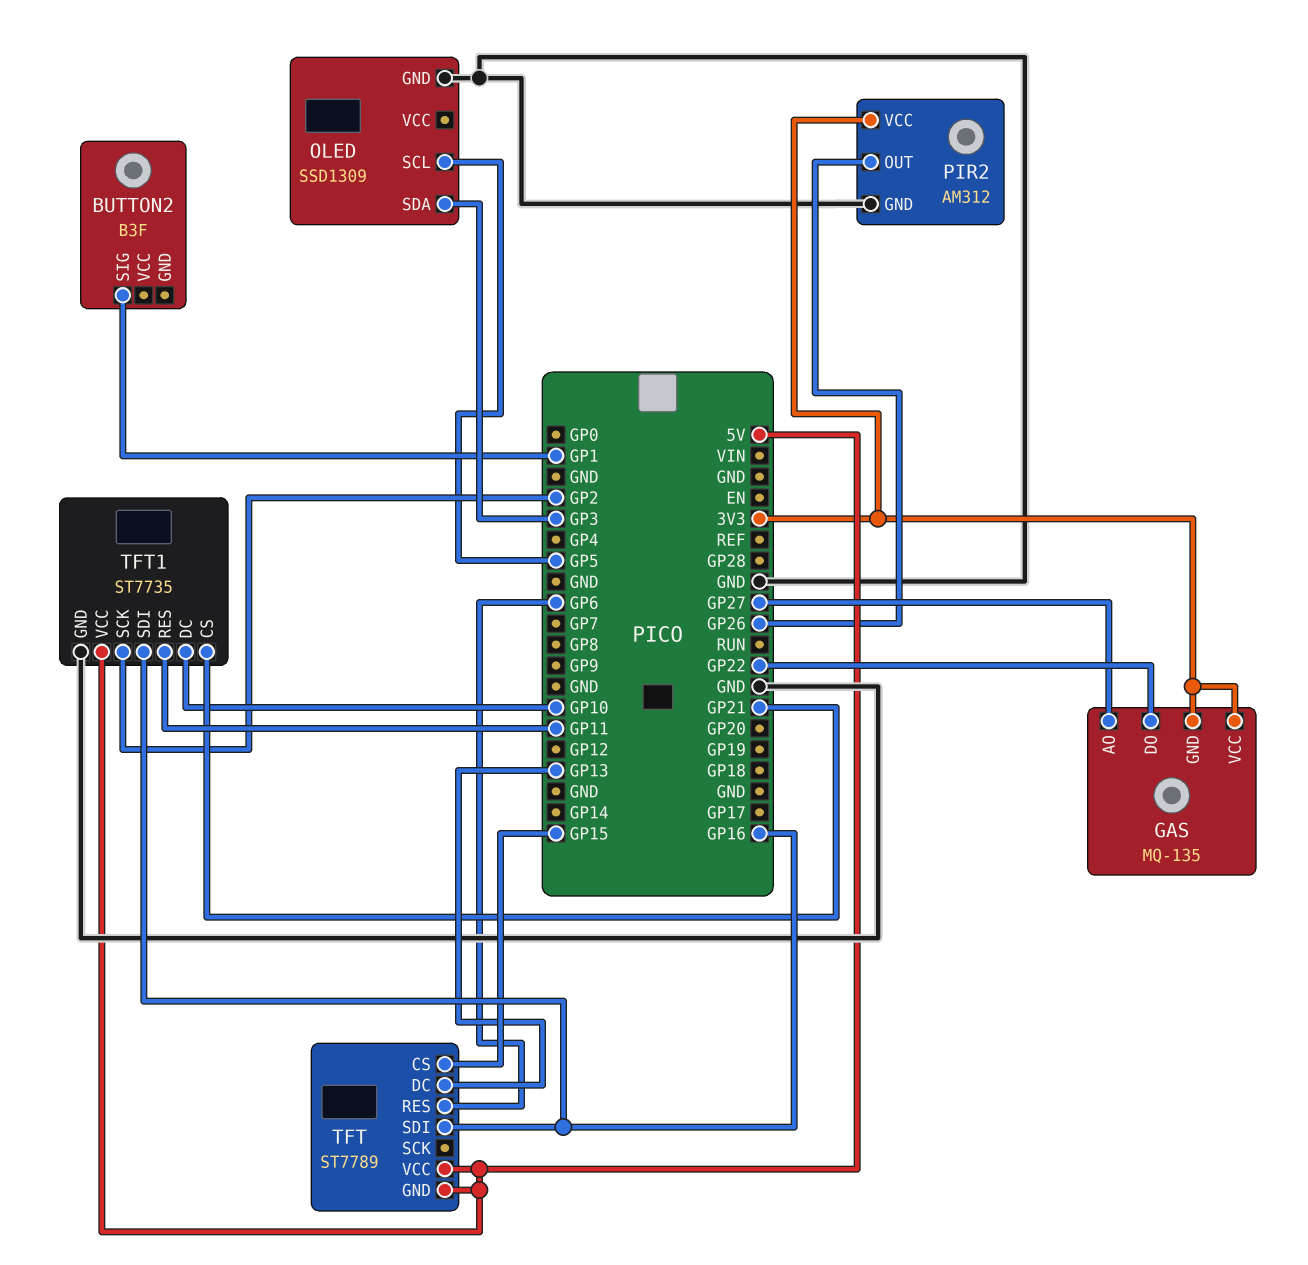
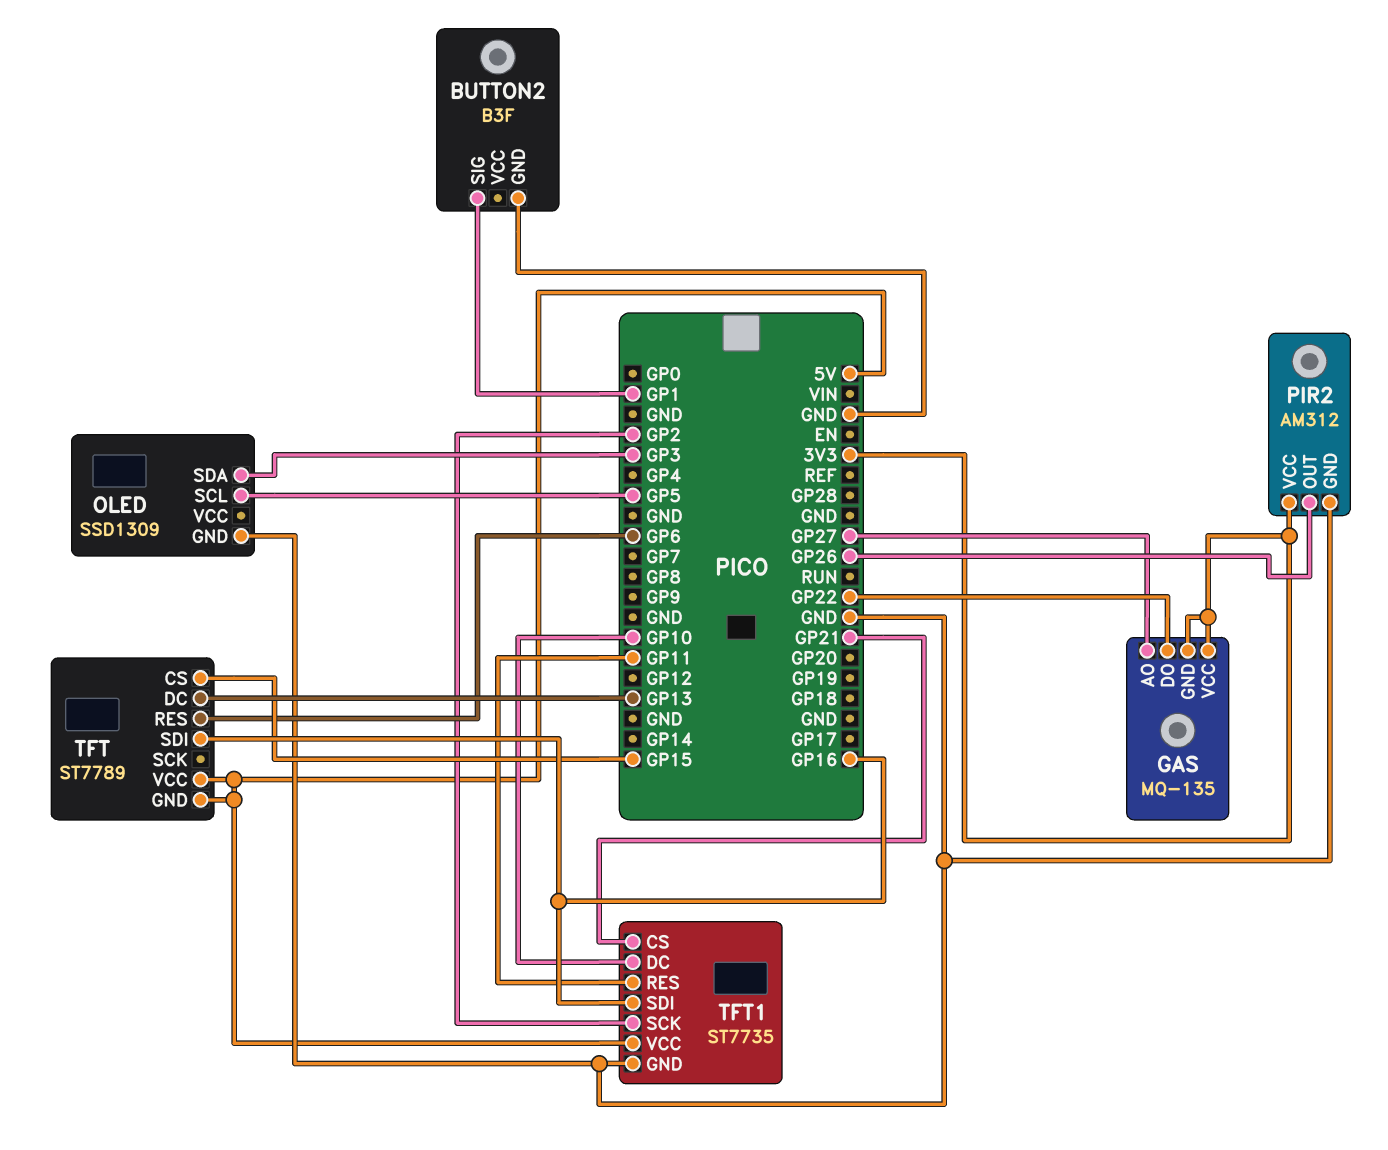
BUTTON2 pin GND: none -> GND

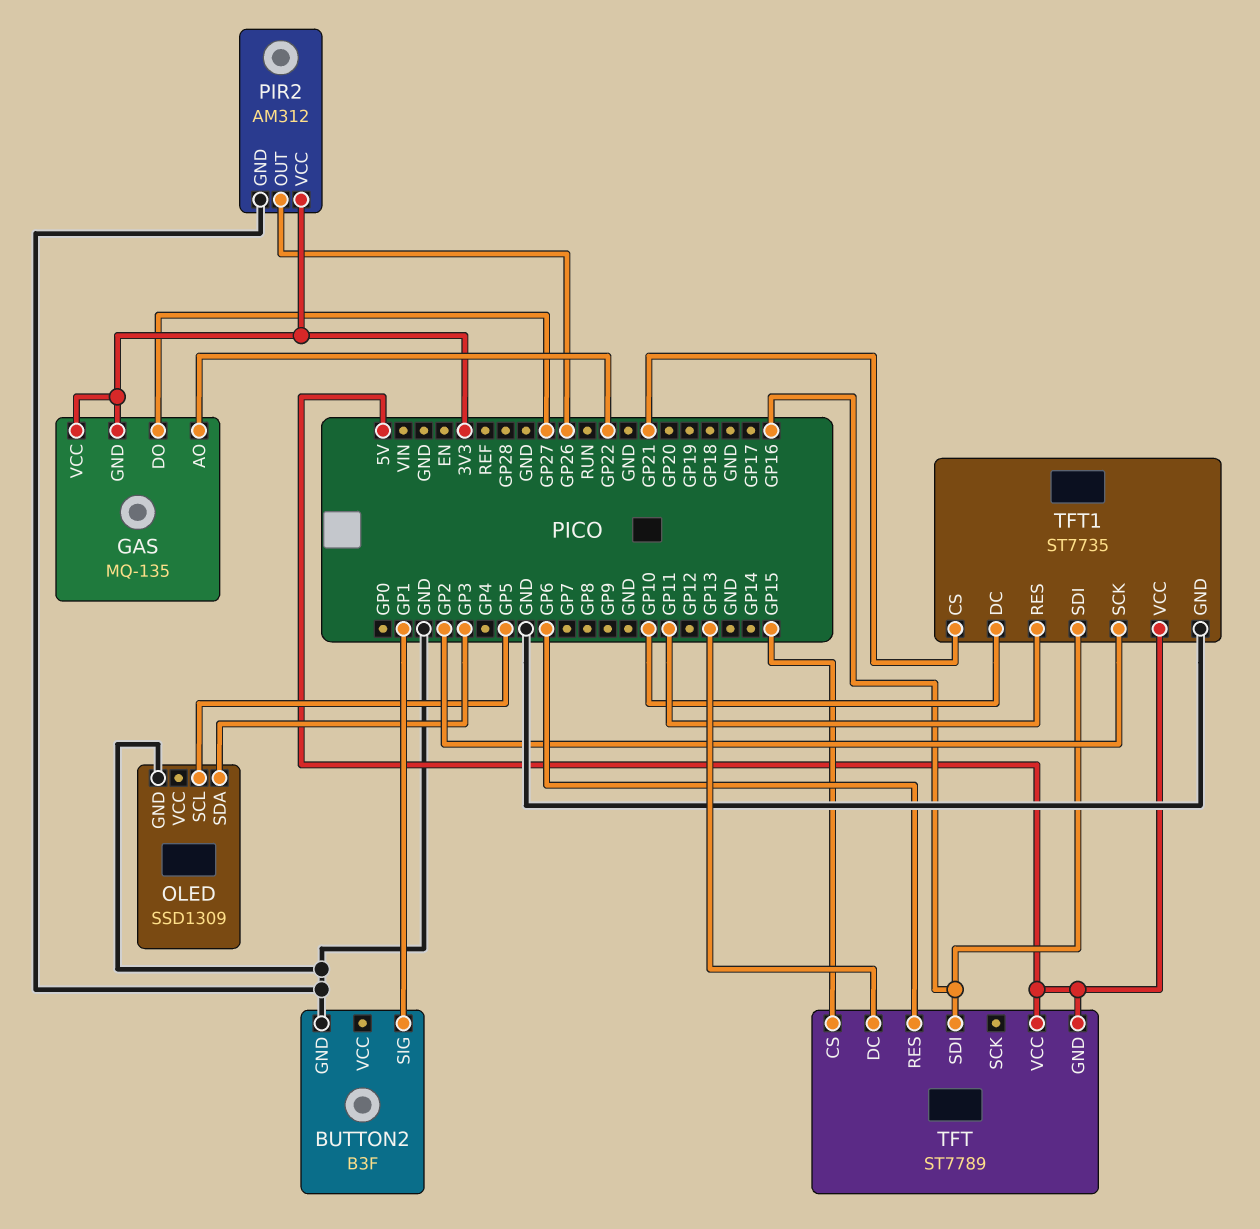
GAS pin AO: GP27 -> GP22
GAS pin DO: GP22 -> GP27

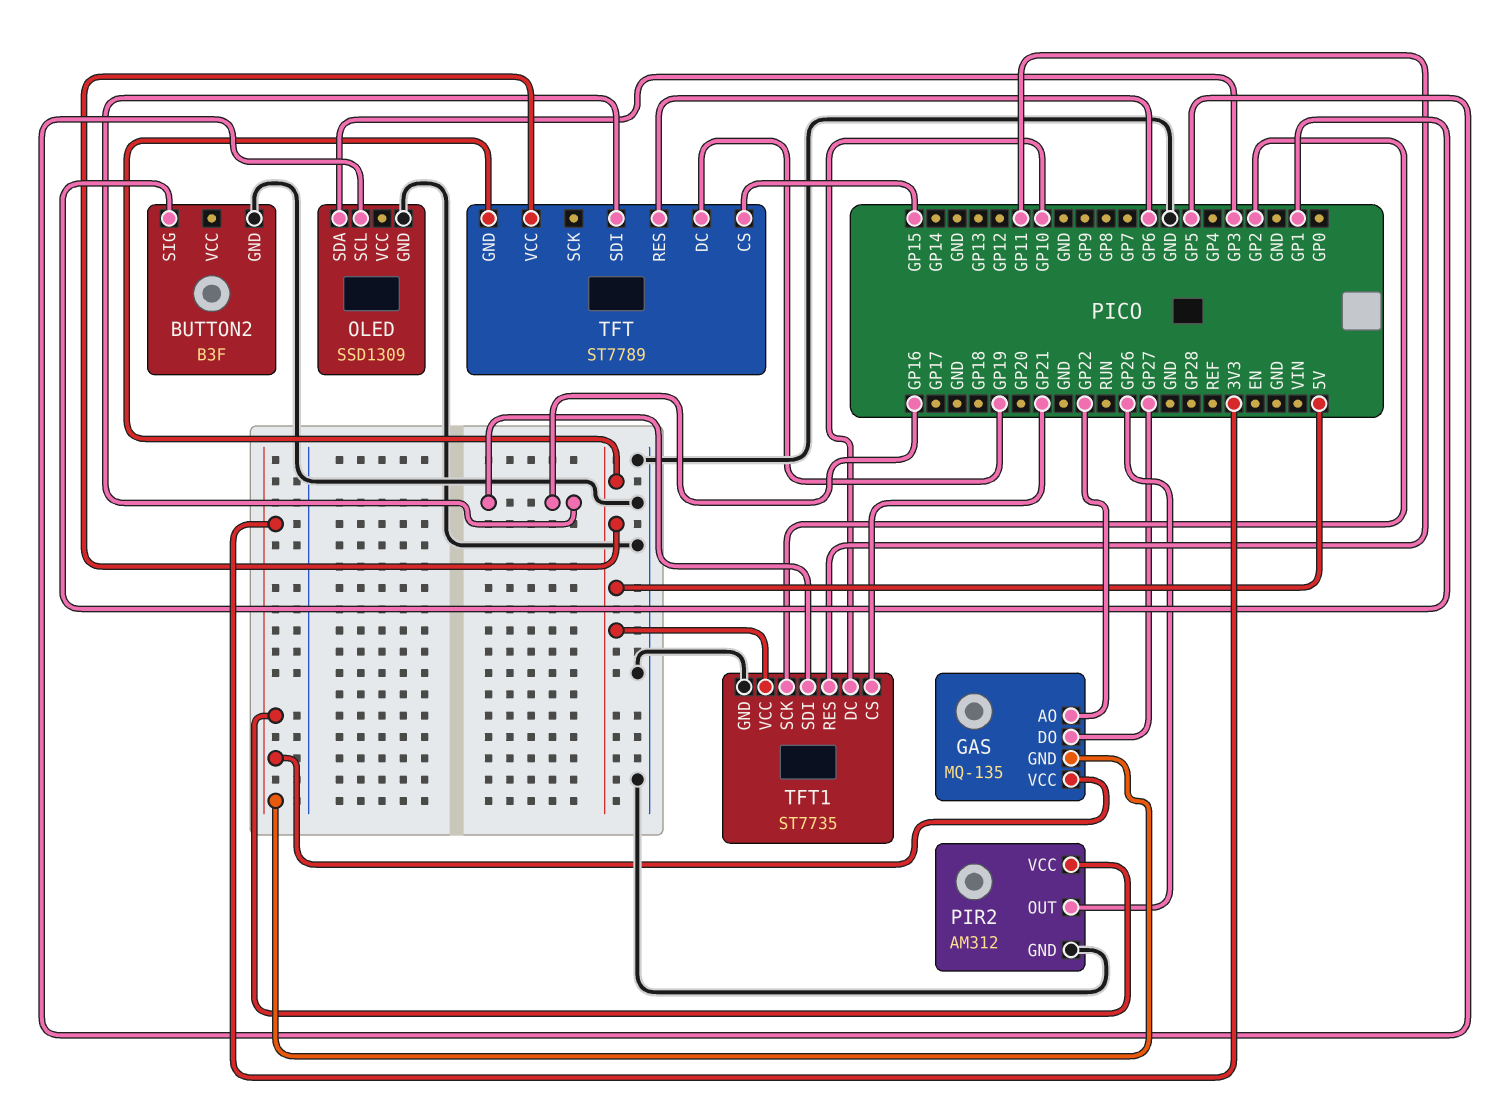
TFT pin DC: GP13 -> GP19

